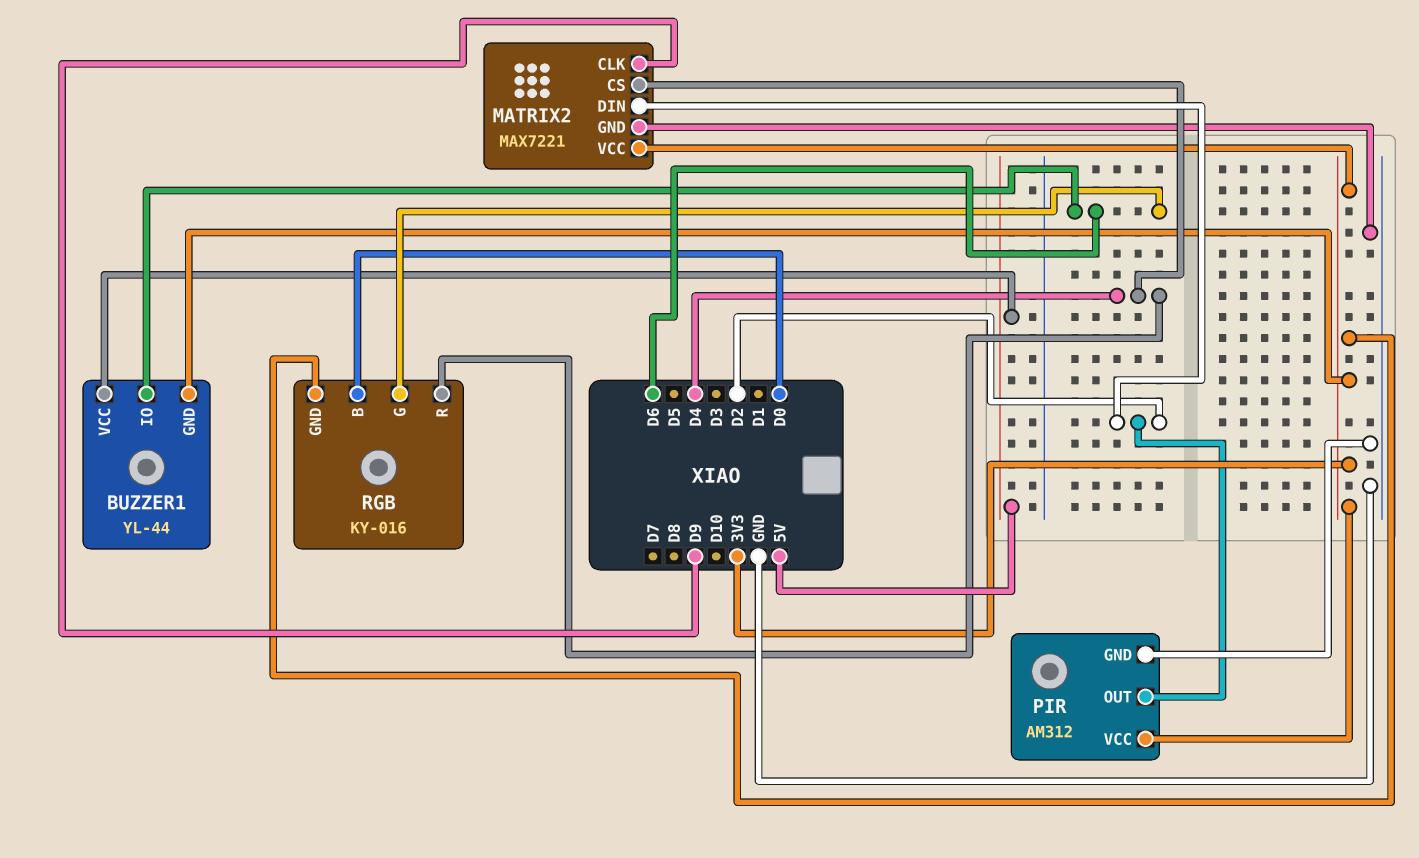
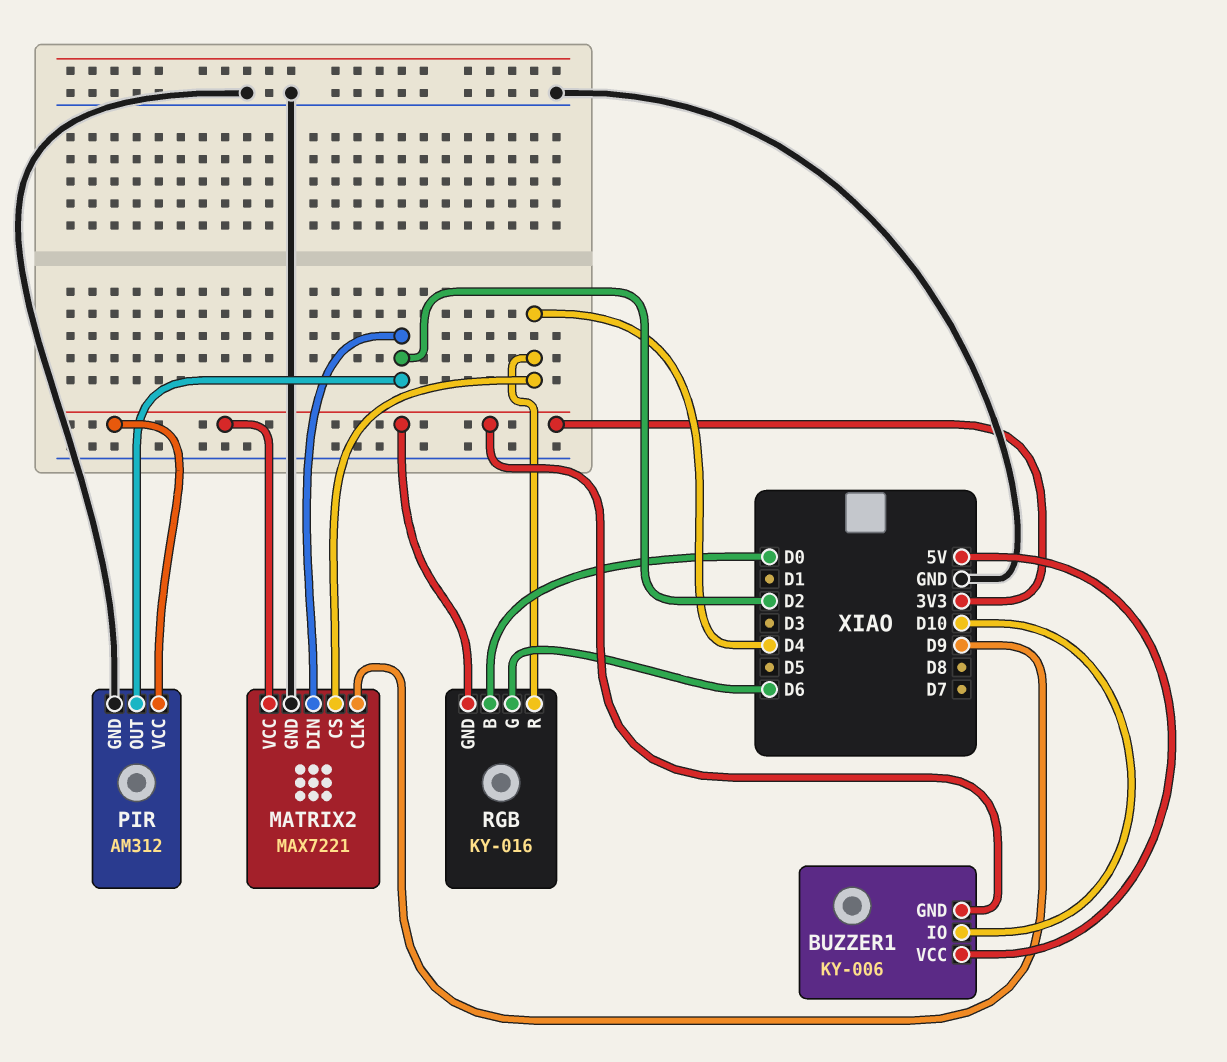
BUZZER1: YL-44 -> KY-006
BUZZER1 pin IO: D6 -> D10

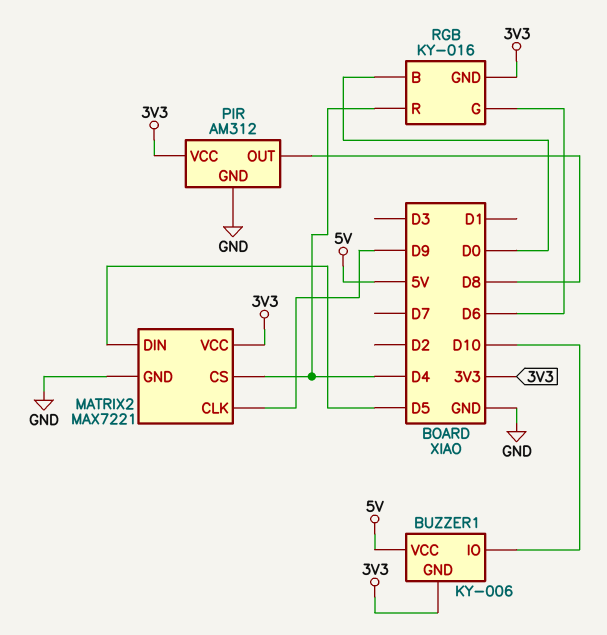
MATRIX2 pin DIN: D2 -> D5
PIR pin OUT: D2 -> D8

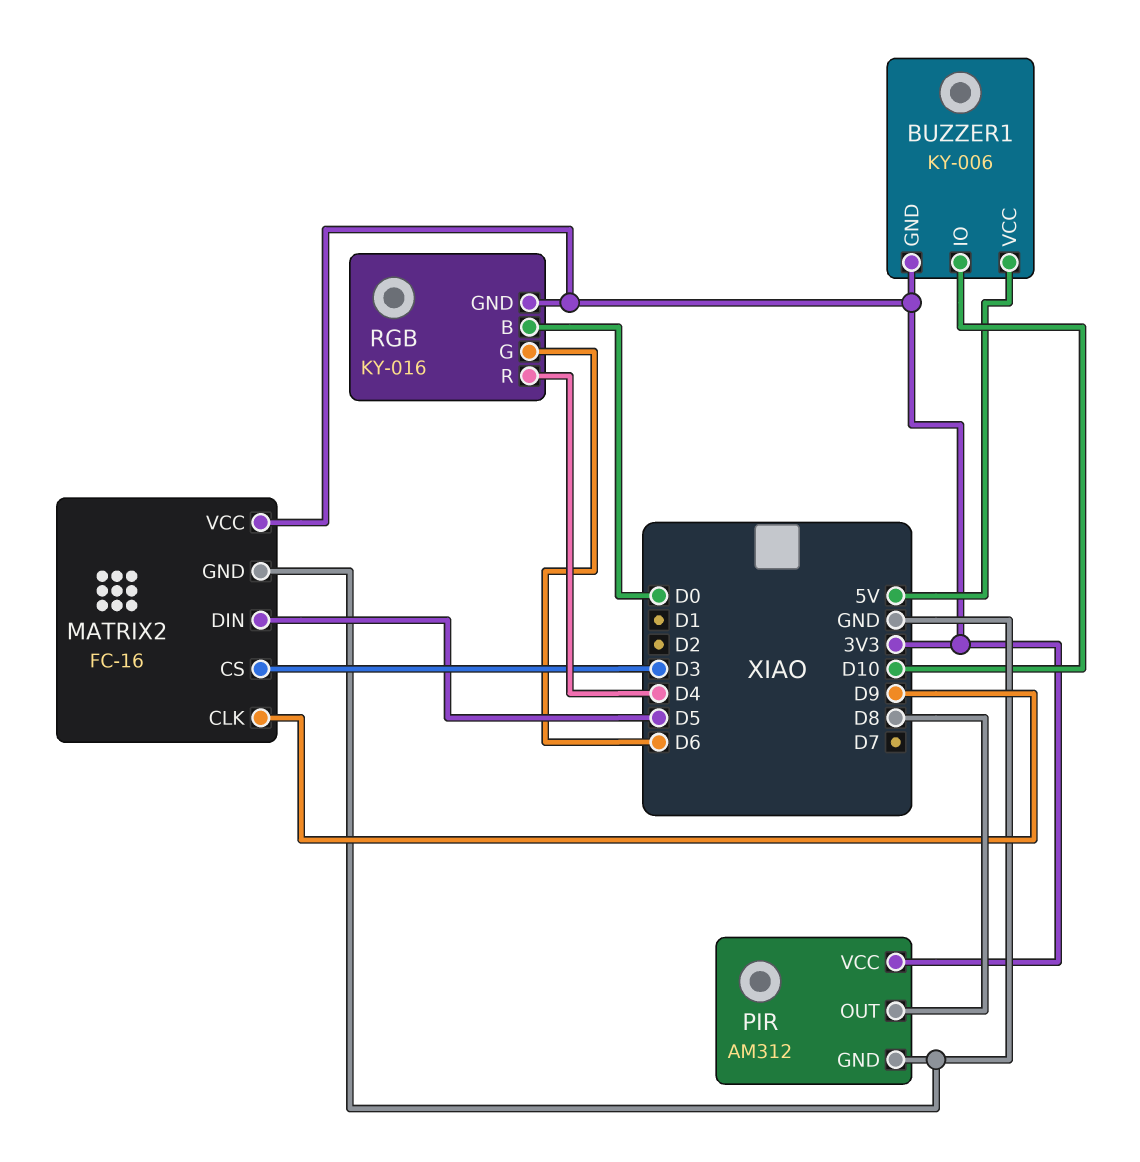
MATRIX2: MAX7221 -> FC-16
MATRIX2 pin CS: D4 -> D3

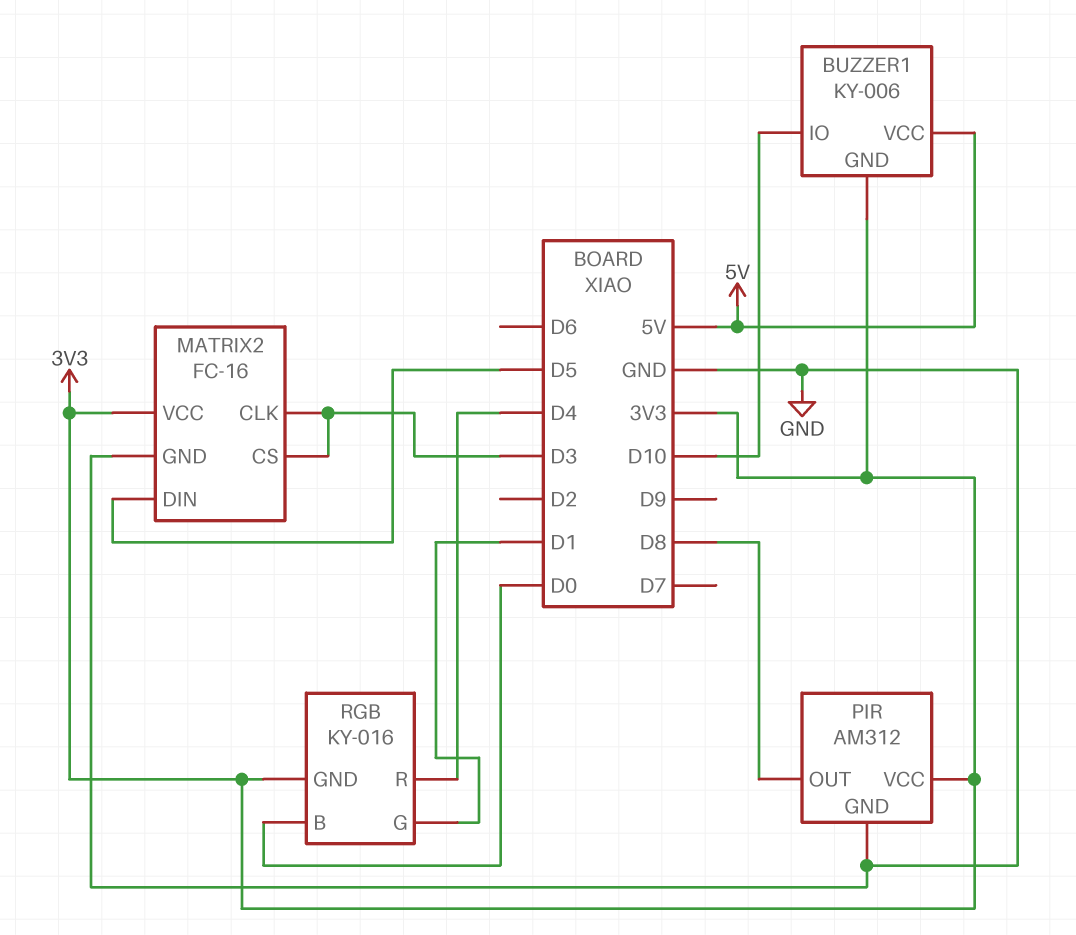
MATRIX2 pin CLK: D9 -> D3
RGB pin G: D6 -> D1

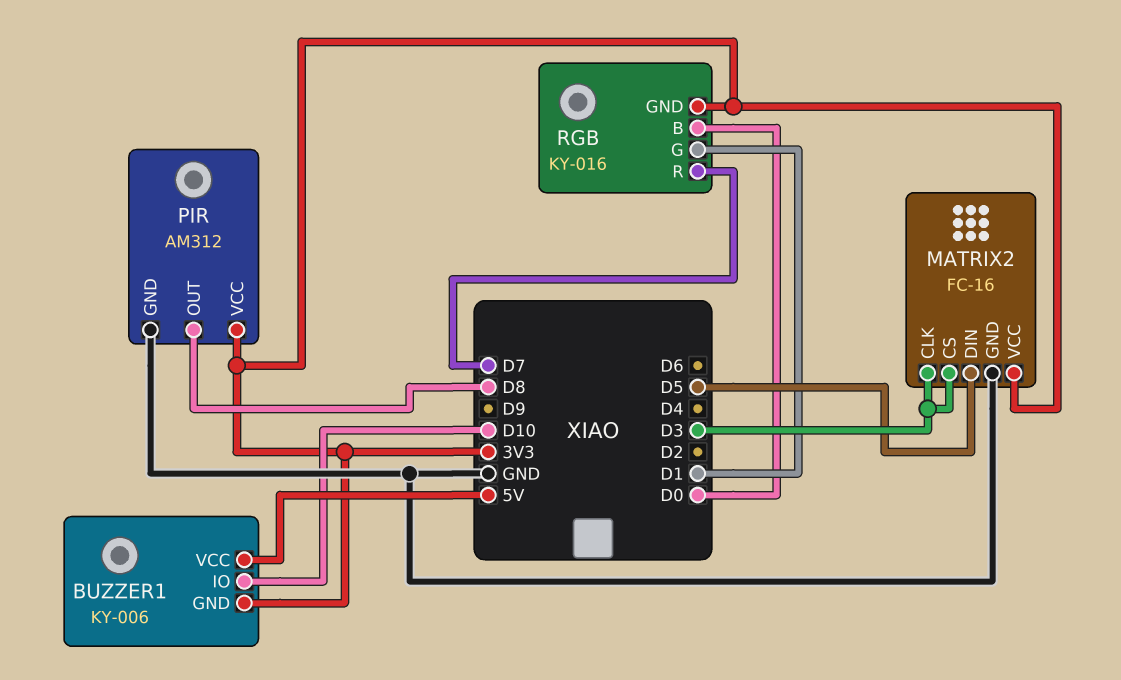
RGB pin R: D4 -> D7

